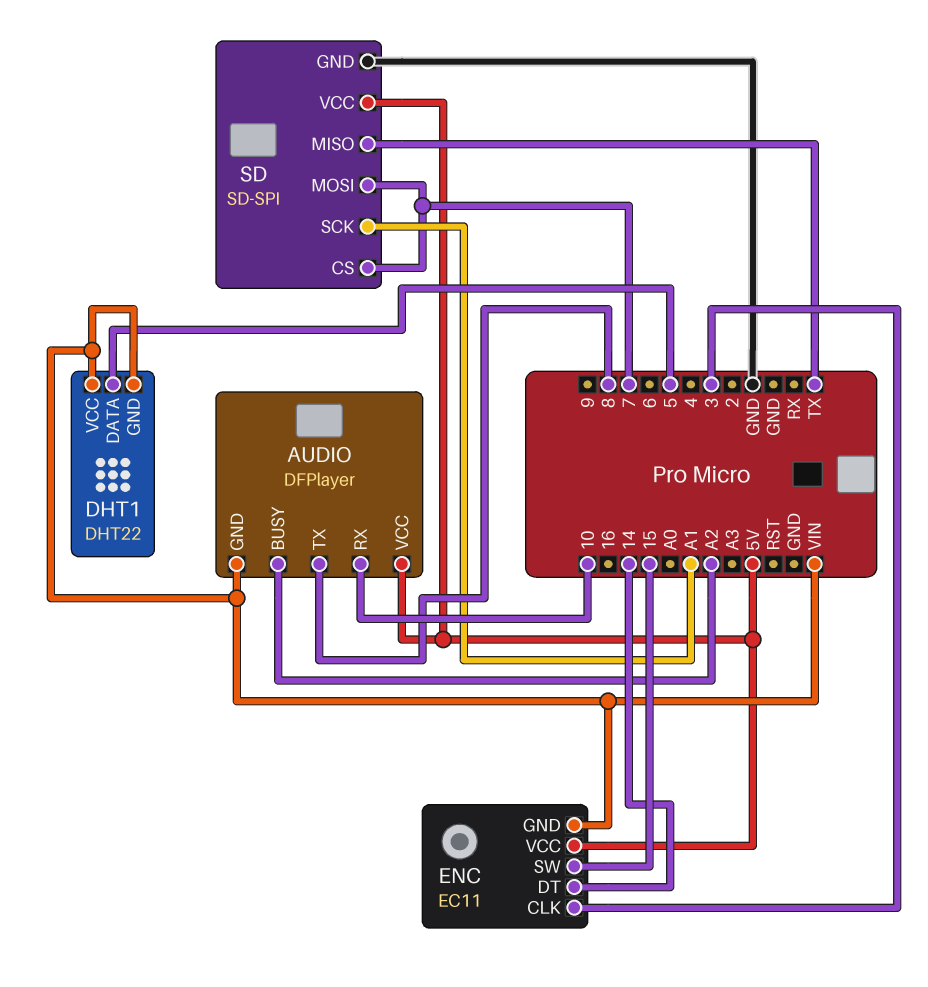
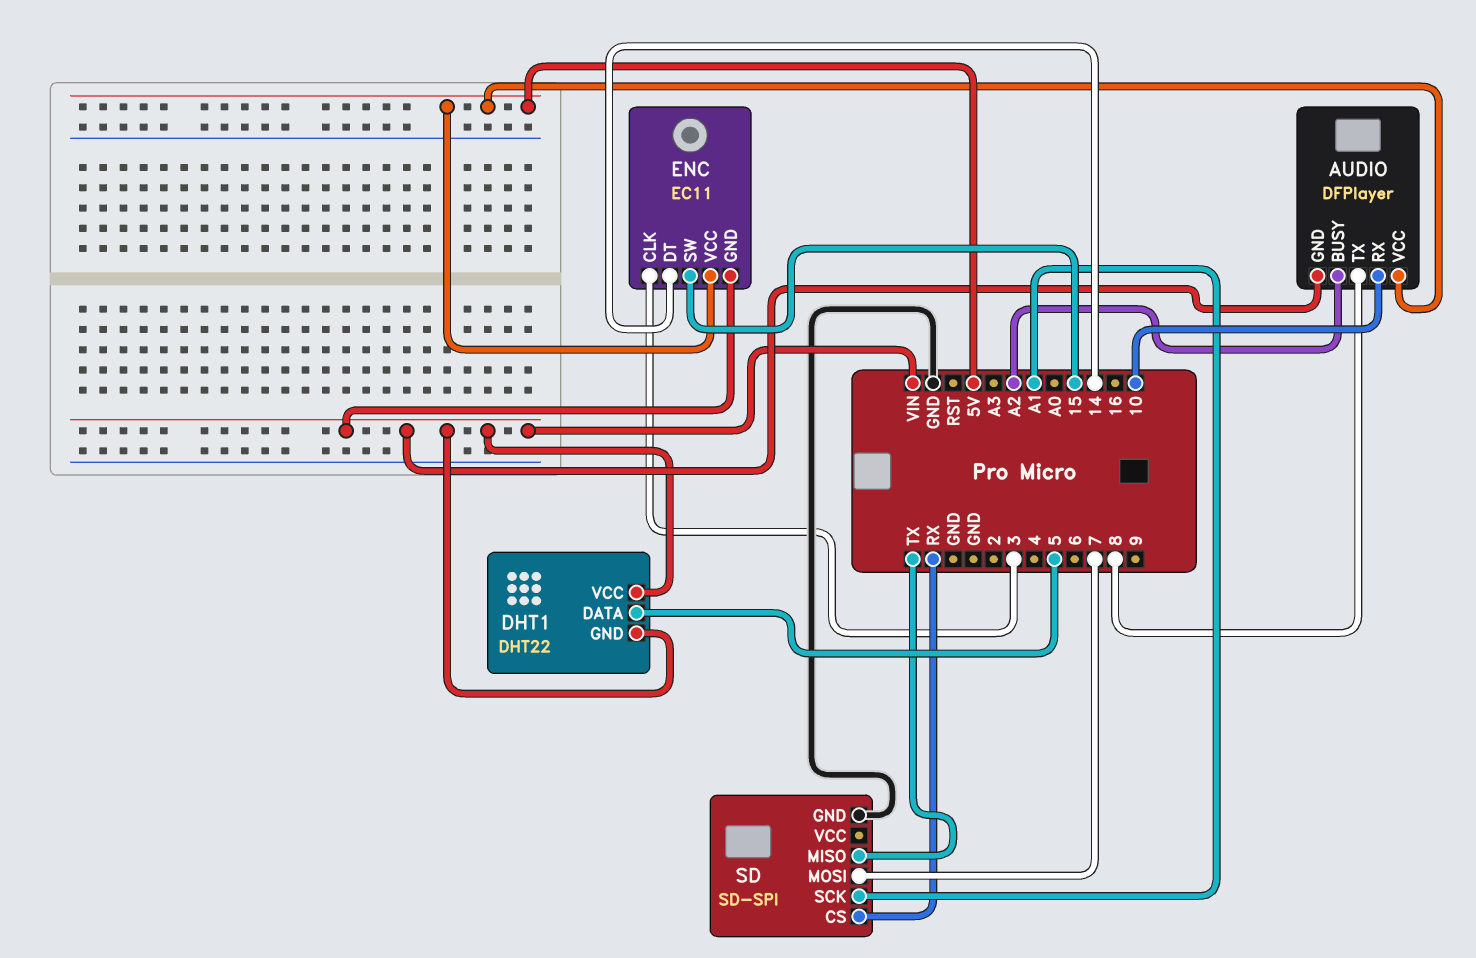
SD pin CS: 7 -> RX
SD pin VCC: 5V -> none

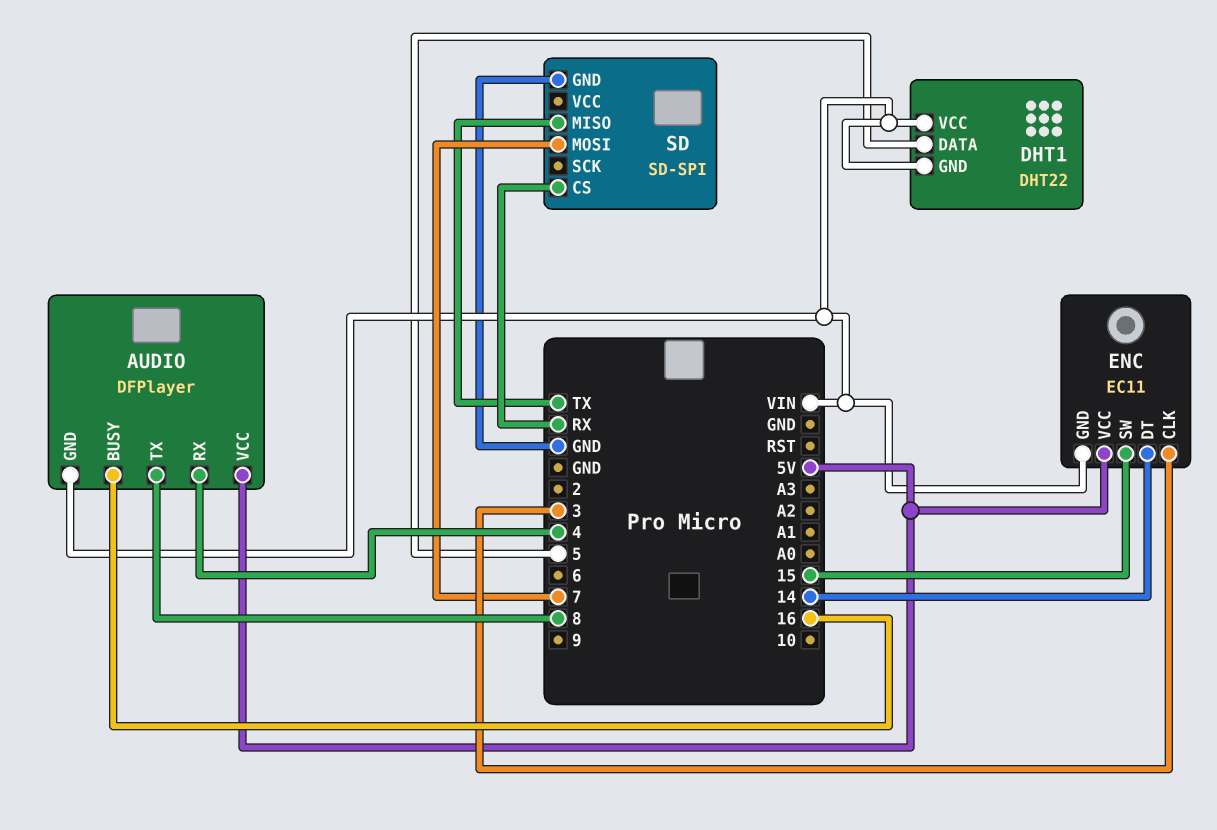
AUDIO pin BUSY: A2 -> 16
AUDIO pin RX: 10 -> 4
SD pin SCK: A1 -> none

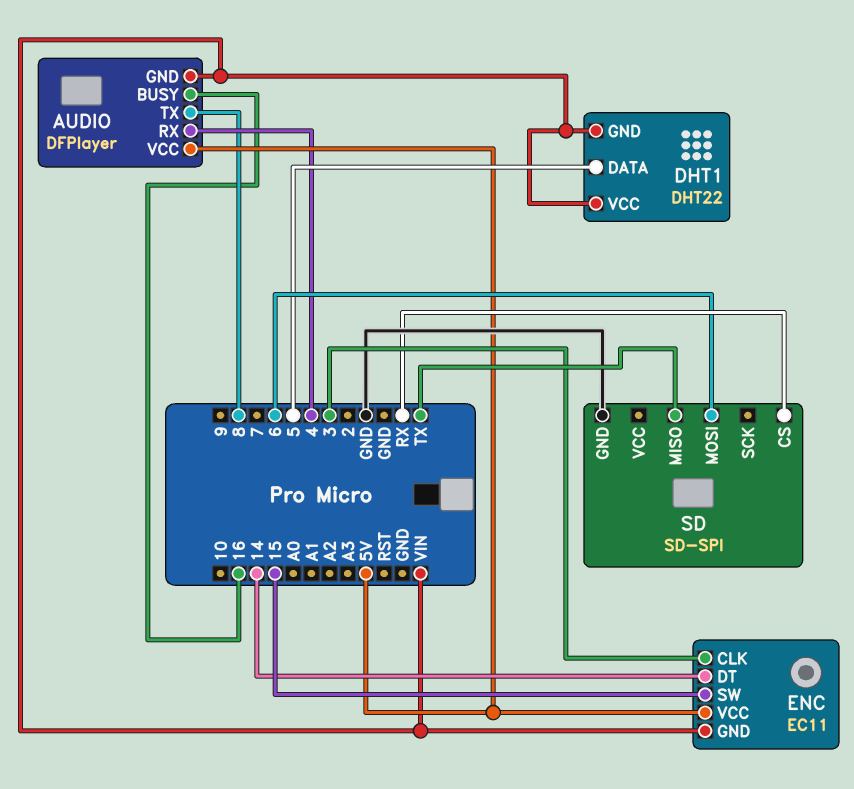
SD pin MOSI: 7 -> 6

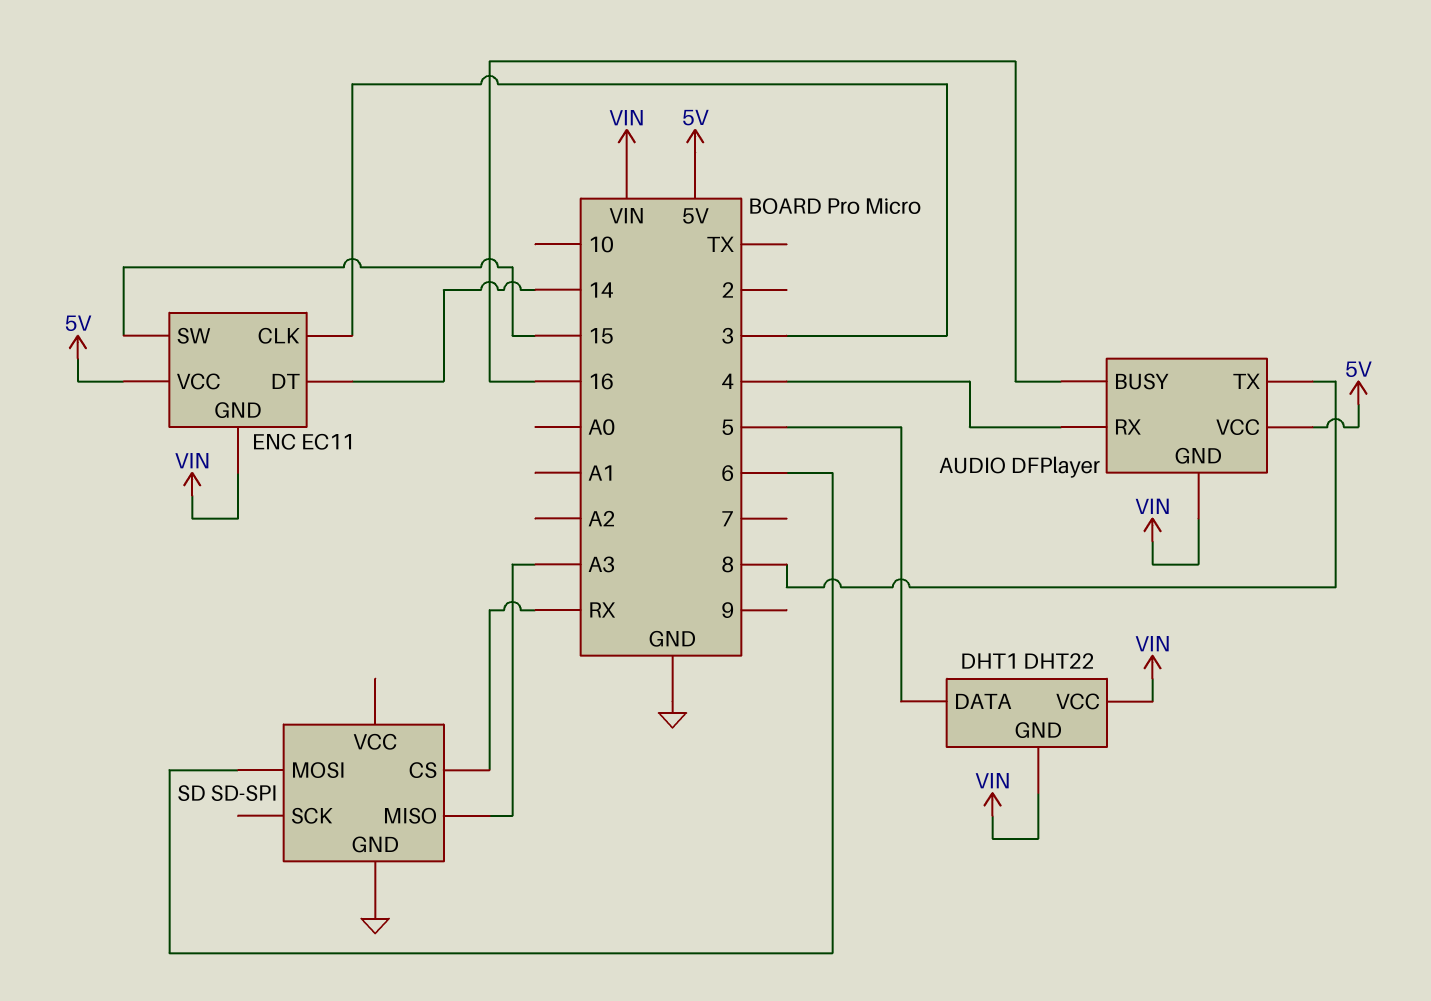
SD pin MISO: TX -> A3

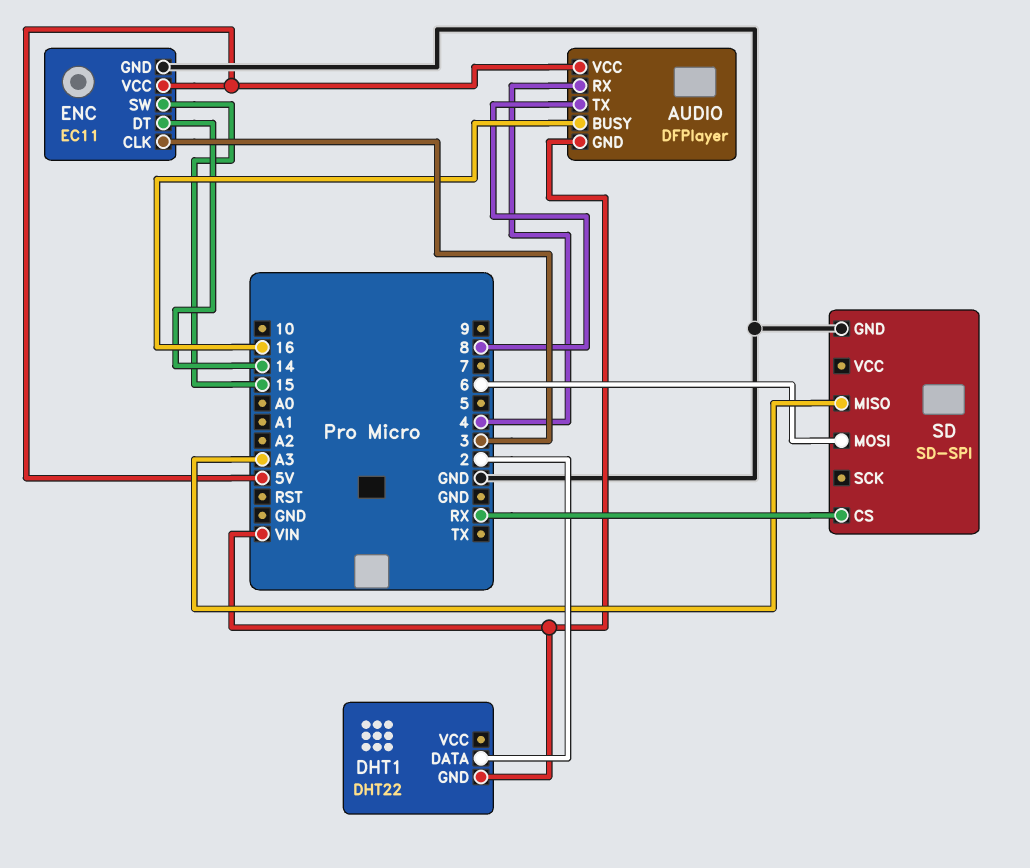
DHT1 pin DATA: 5 -> 2
DHT1 pin VCC: VIN -> none
ENC pin GND: VIN -> GND

